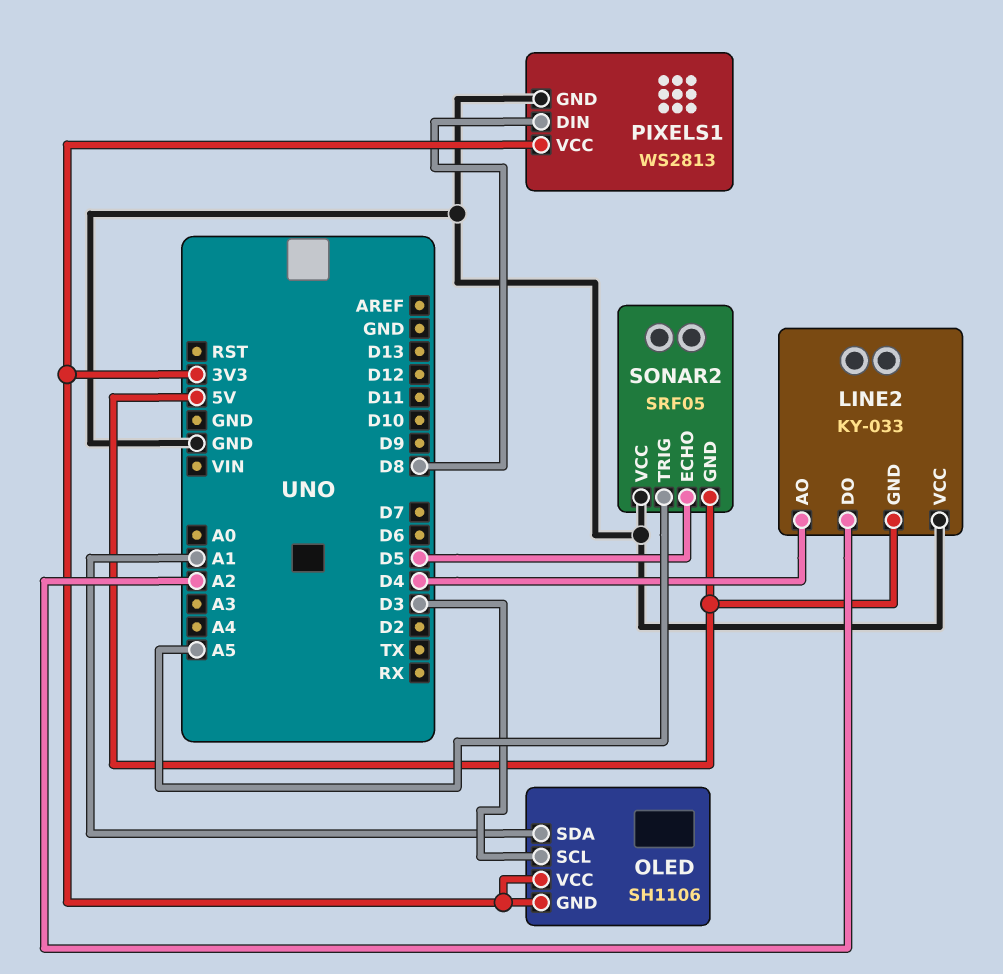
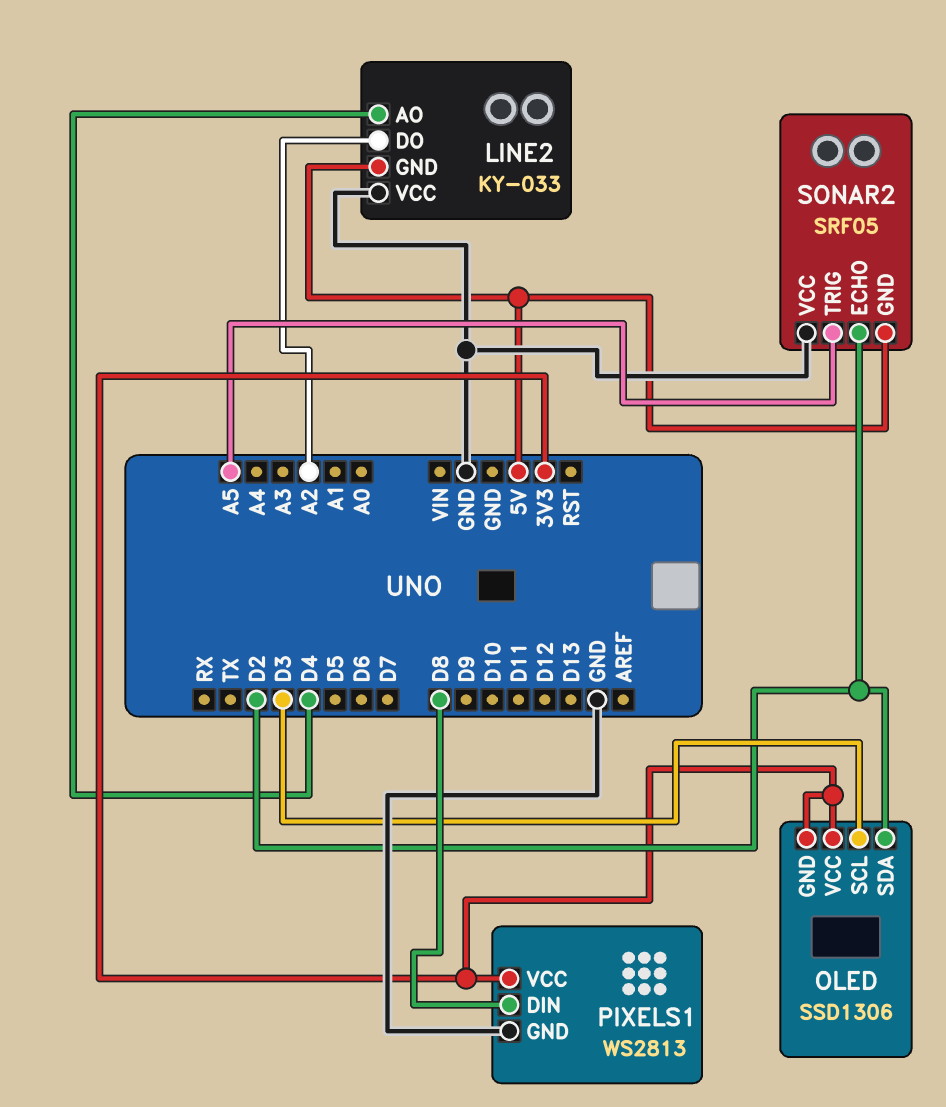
OLED: SH1106 -> SSD1306
OLED pin SDA: A1 -> D2
SONAR2 pin ECHO: D5 -> D2

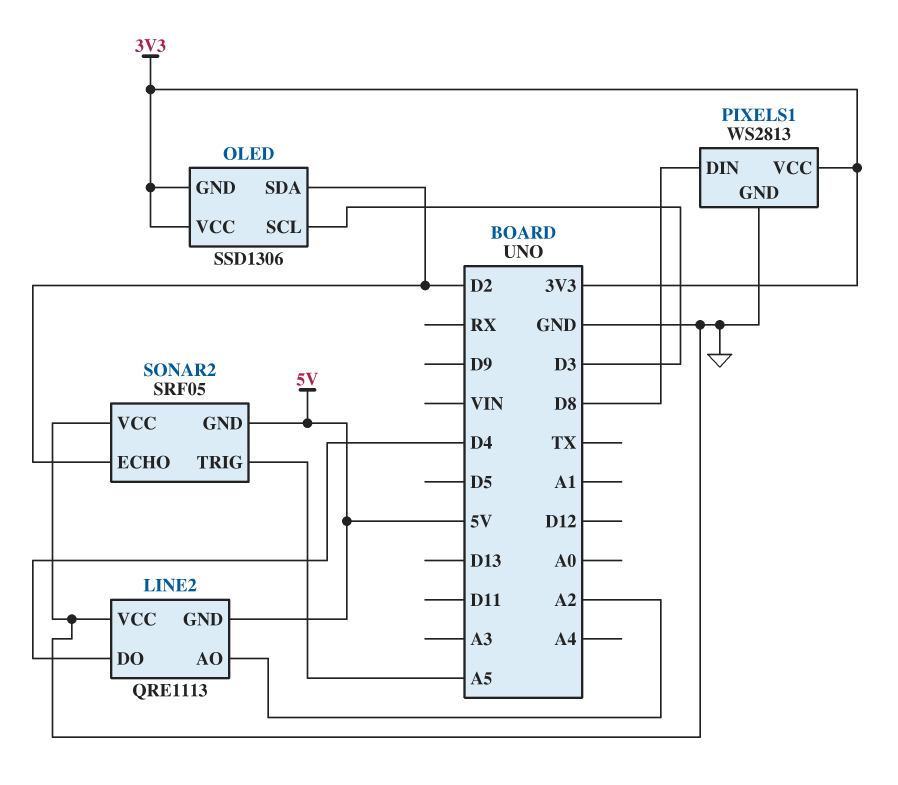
LINE2: KY-033 -> QRE1113
LINE2 pin AO: D4 -> A2
LINE2 pin DO: A2 -> D4

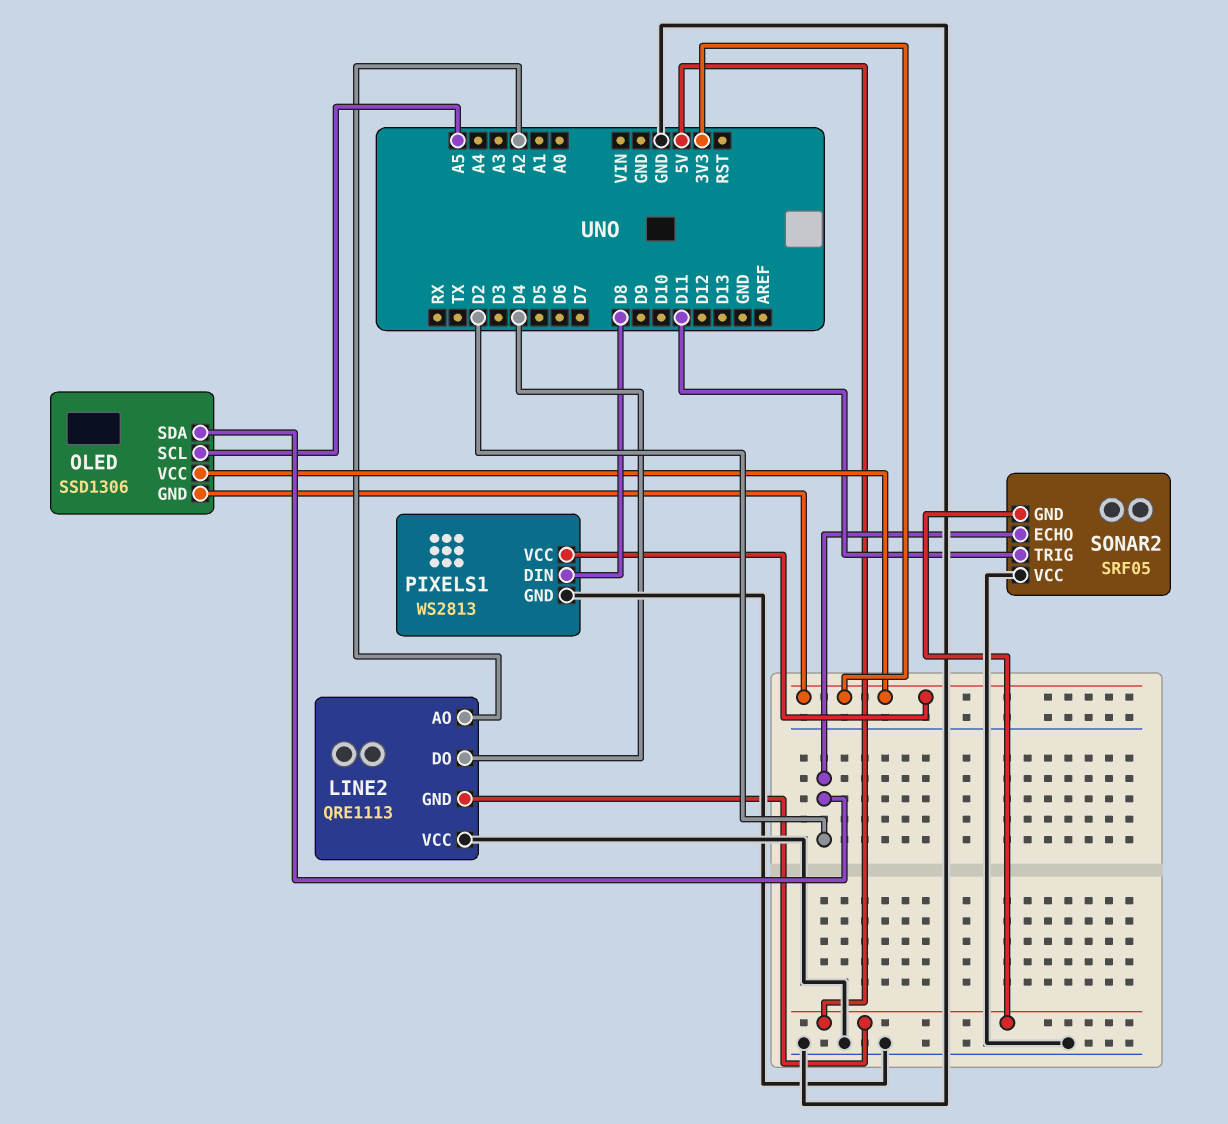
OLED pin SCL: D3 -> A5
SONAR2 pin TRIG: A5 -> D11

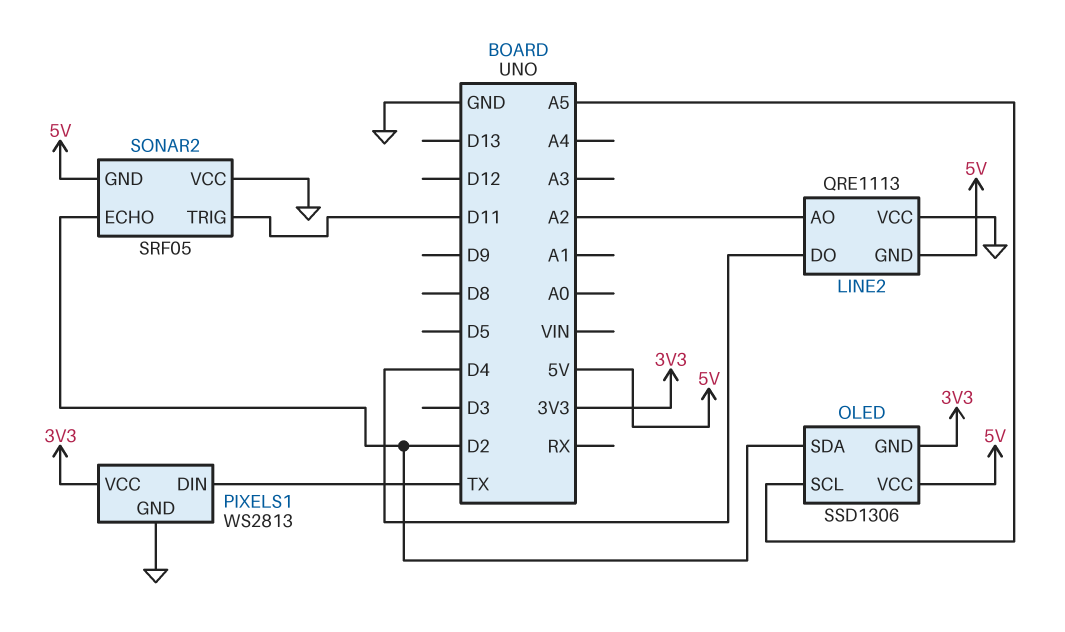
OLED pin VCC: 3V3 -> 5V
PIXELS1 pin DIN: D8 -> TX

